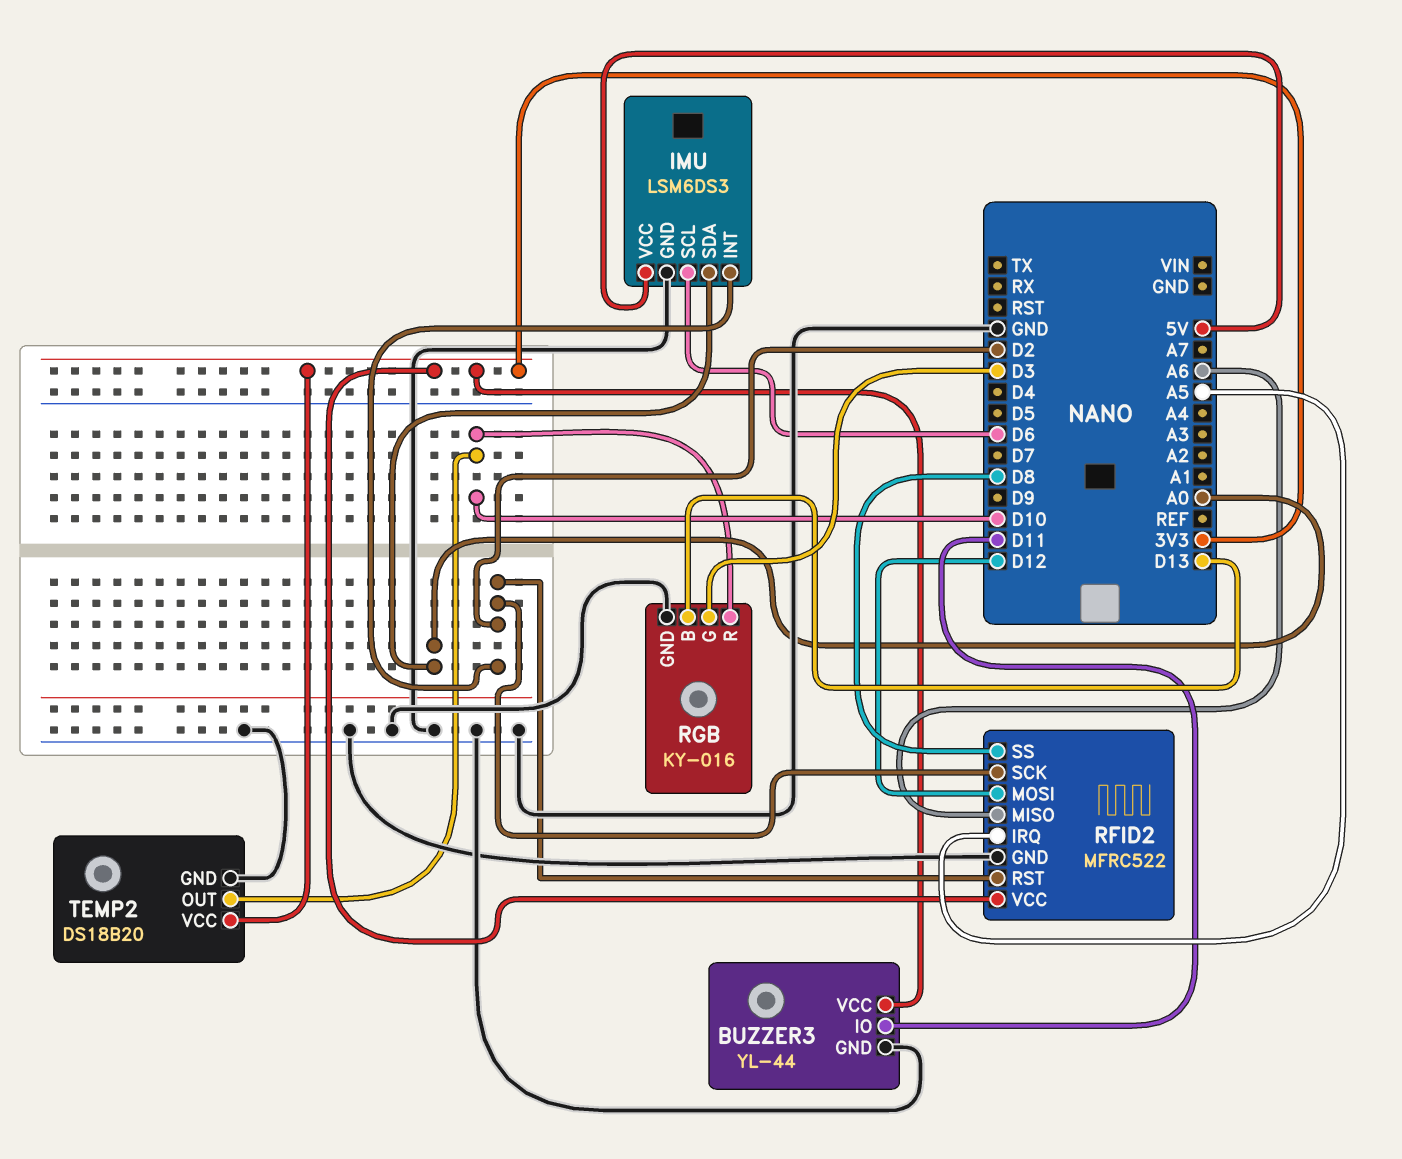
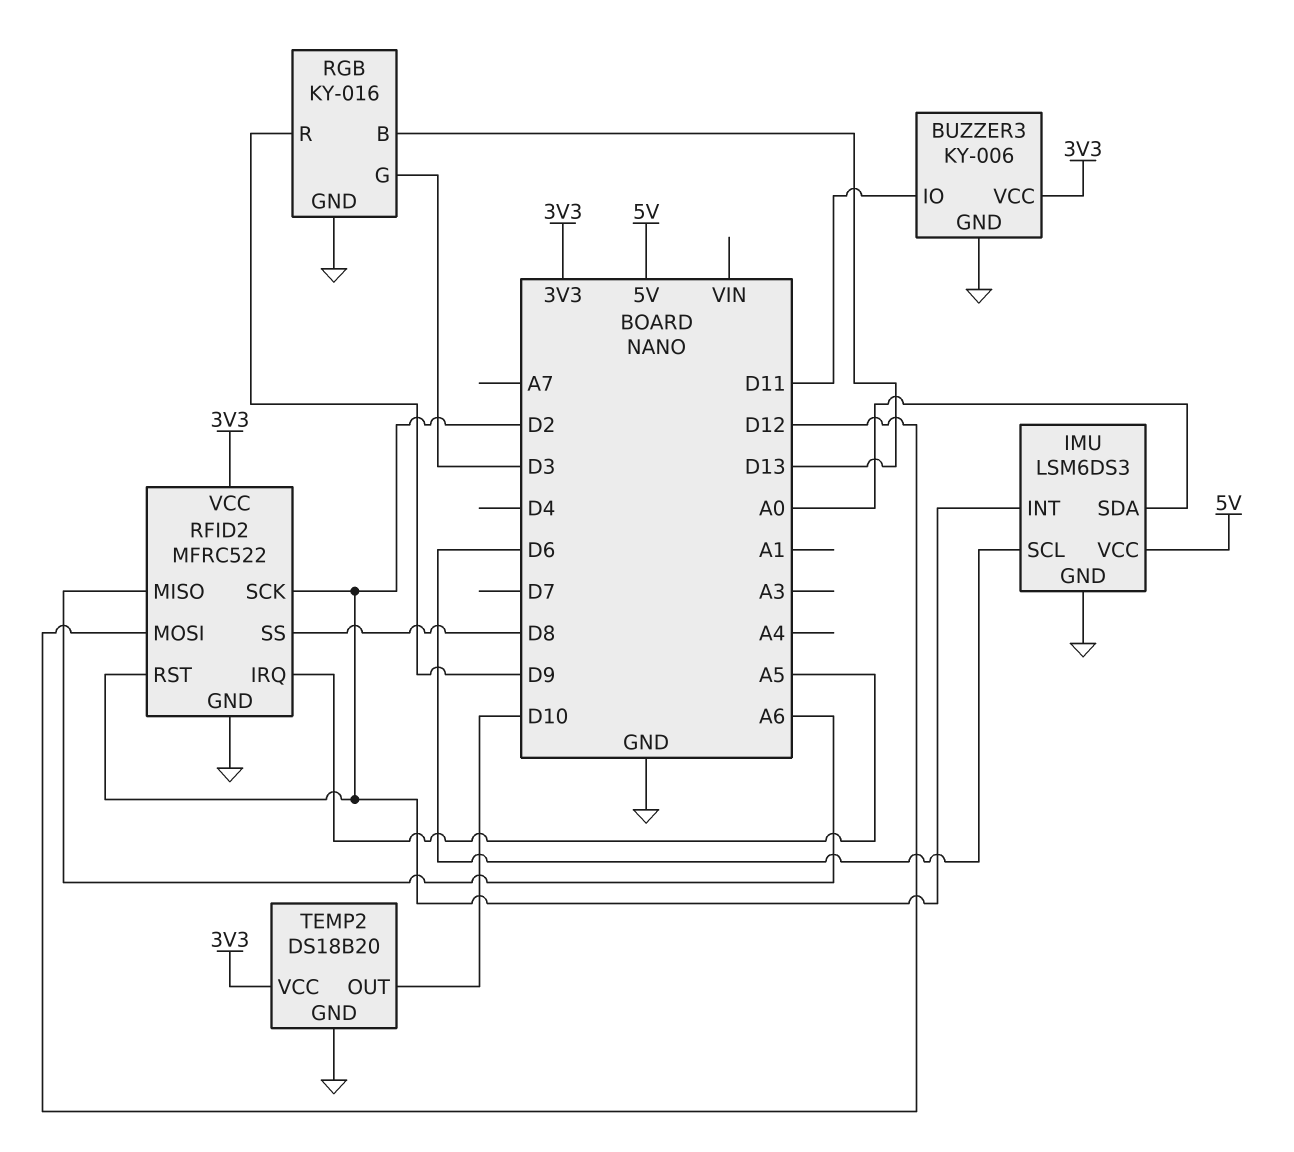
BUZZER3: YL-44 -> KY-006
RGB pin R: D10 -> D9

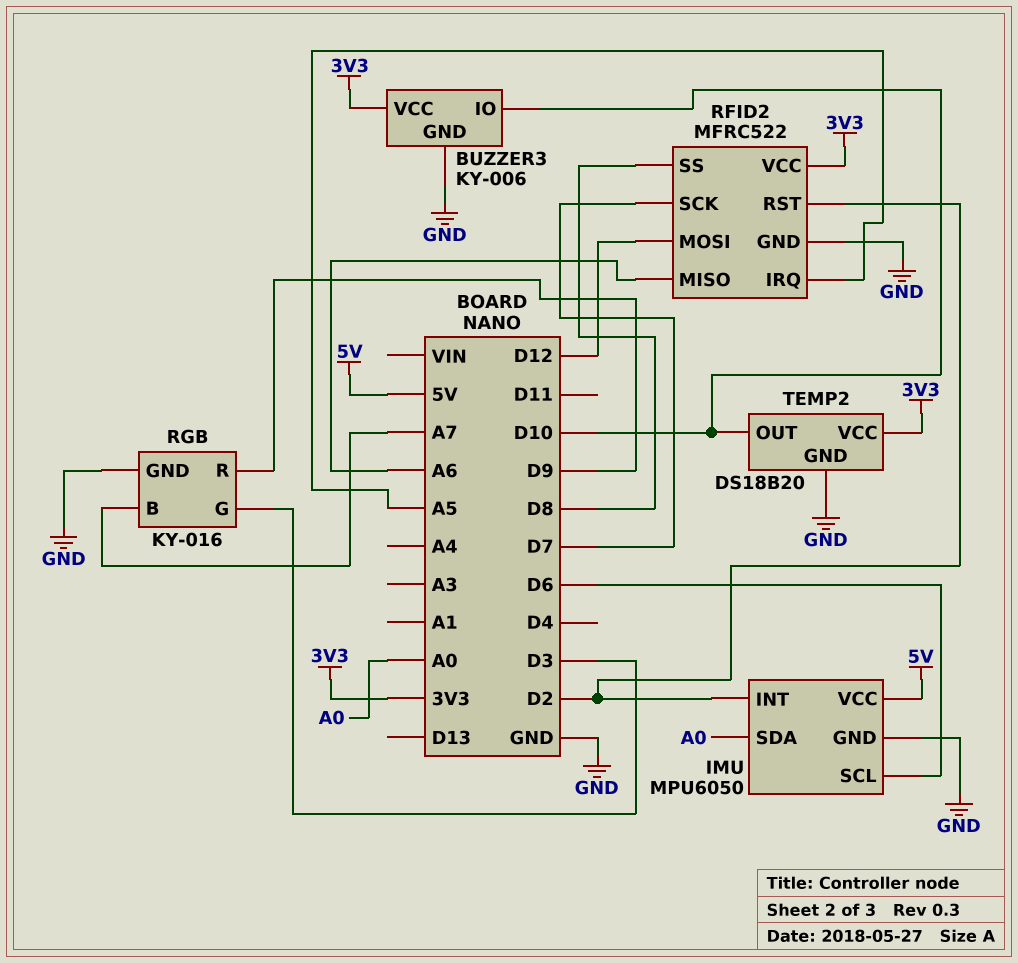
BUZZER3 pin IO: D11 -> D10
IMU: LSM6DS3 -> MPU6050
RFID2 pin SCK: D2 -> D7
RGB pin B: D13 -> A7

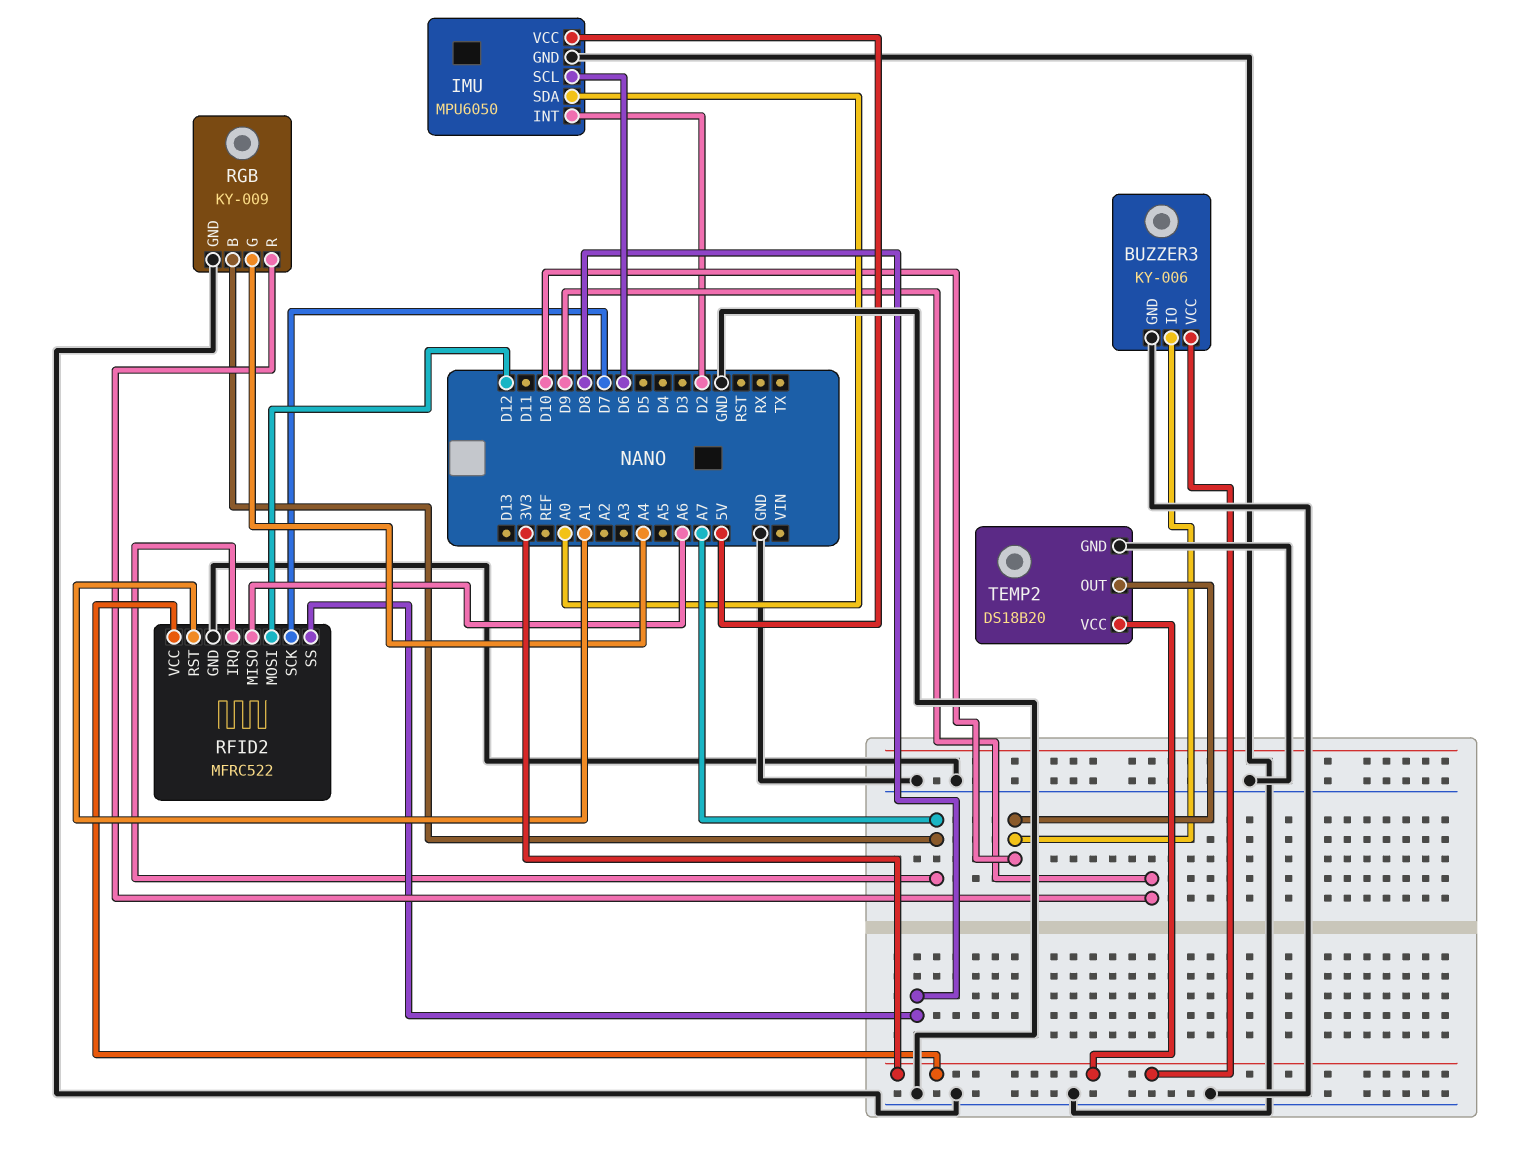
RFID2 pin IRQ: A5 -> A7
RFID2 pin RST: D2 -> A1
RGB: KY-016 -> KY-009
RGB pin G: D3 -> A4

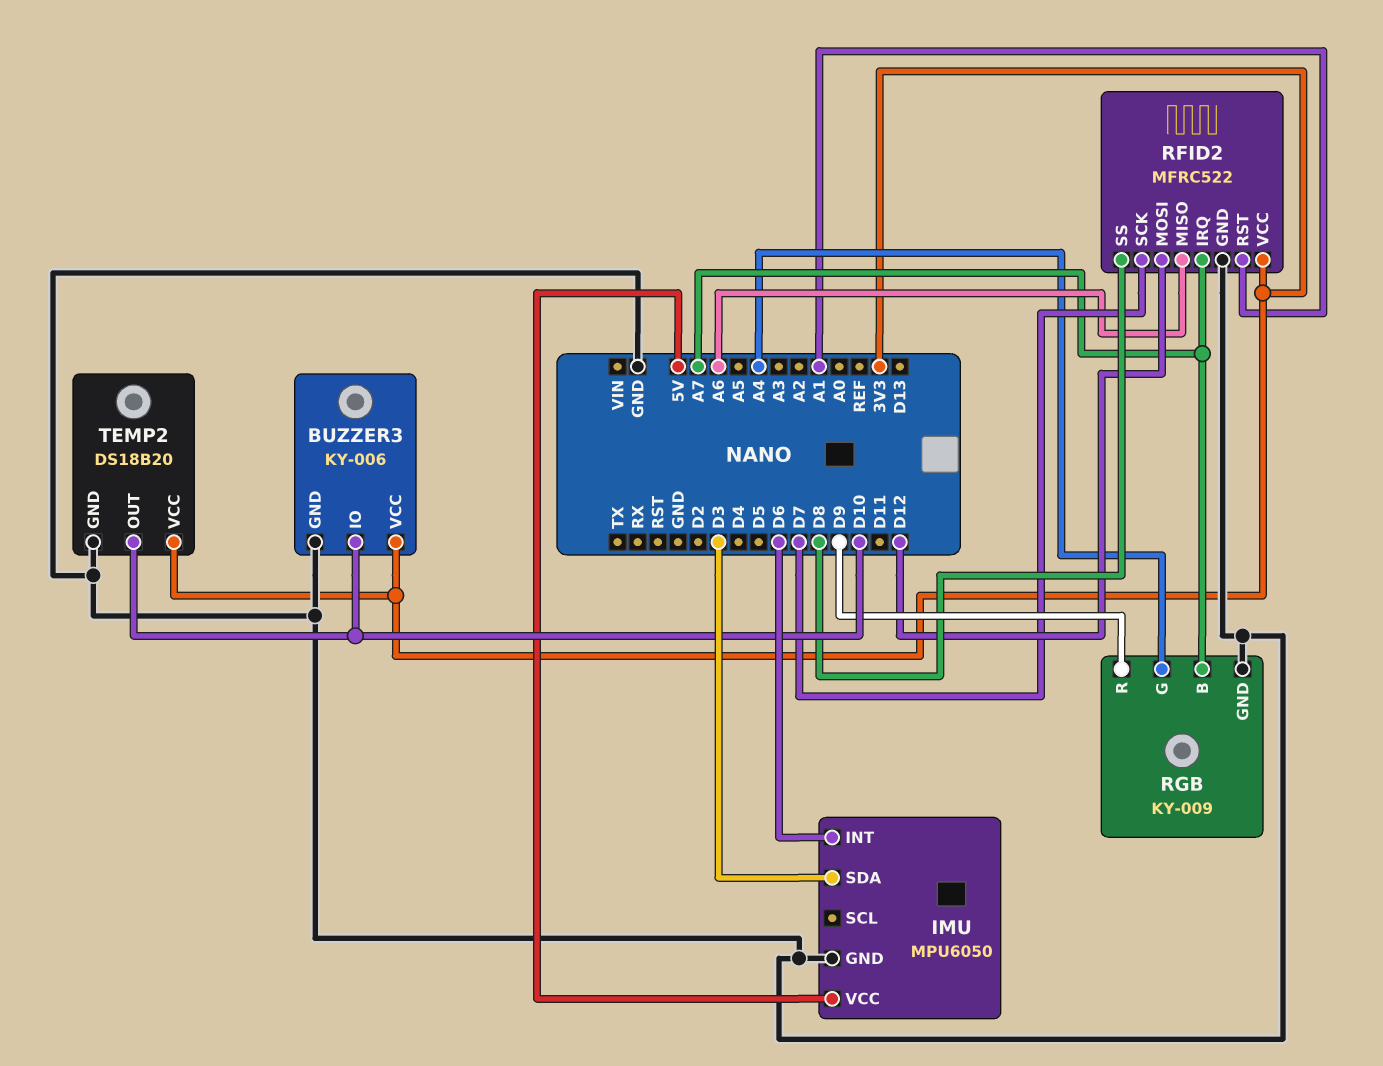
IMU pin INT: D2 -> D6
IMU pin SCL: D6 -> none
IMU pin SDA: A0 -> D3

